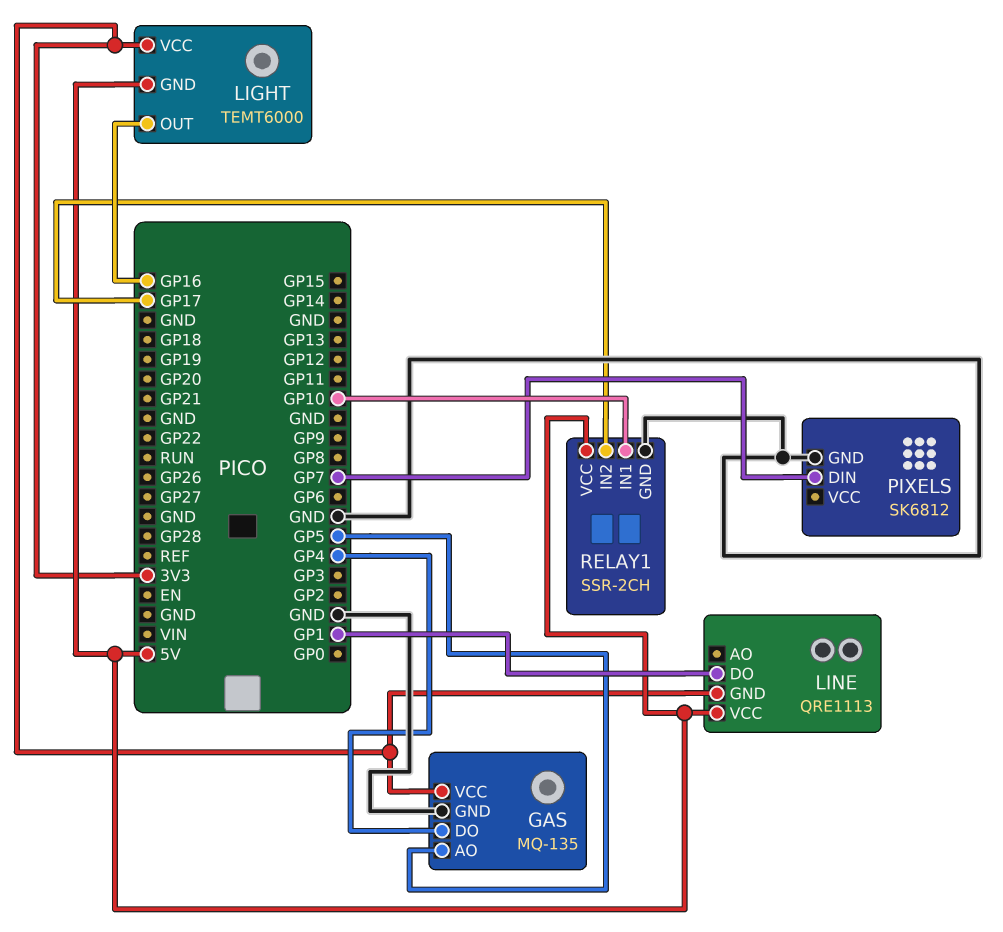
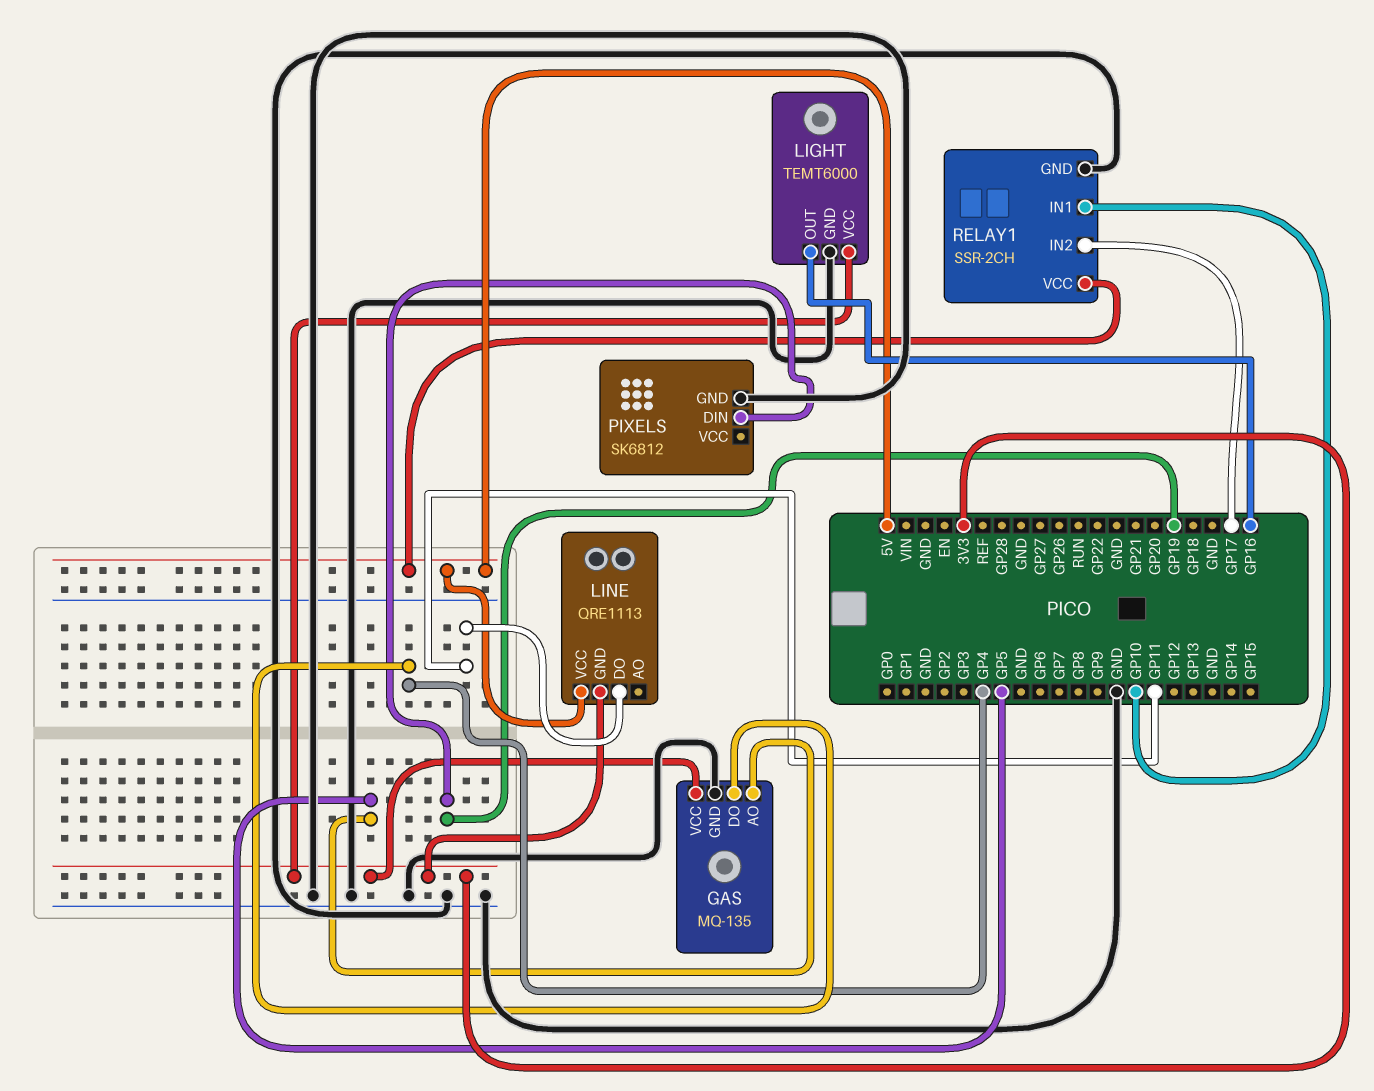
LIGHT pin GND: 5V -> GND
LINE pin DO: GP1 -> GP11
PIXELS pin DIN: GP7 -> GP19

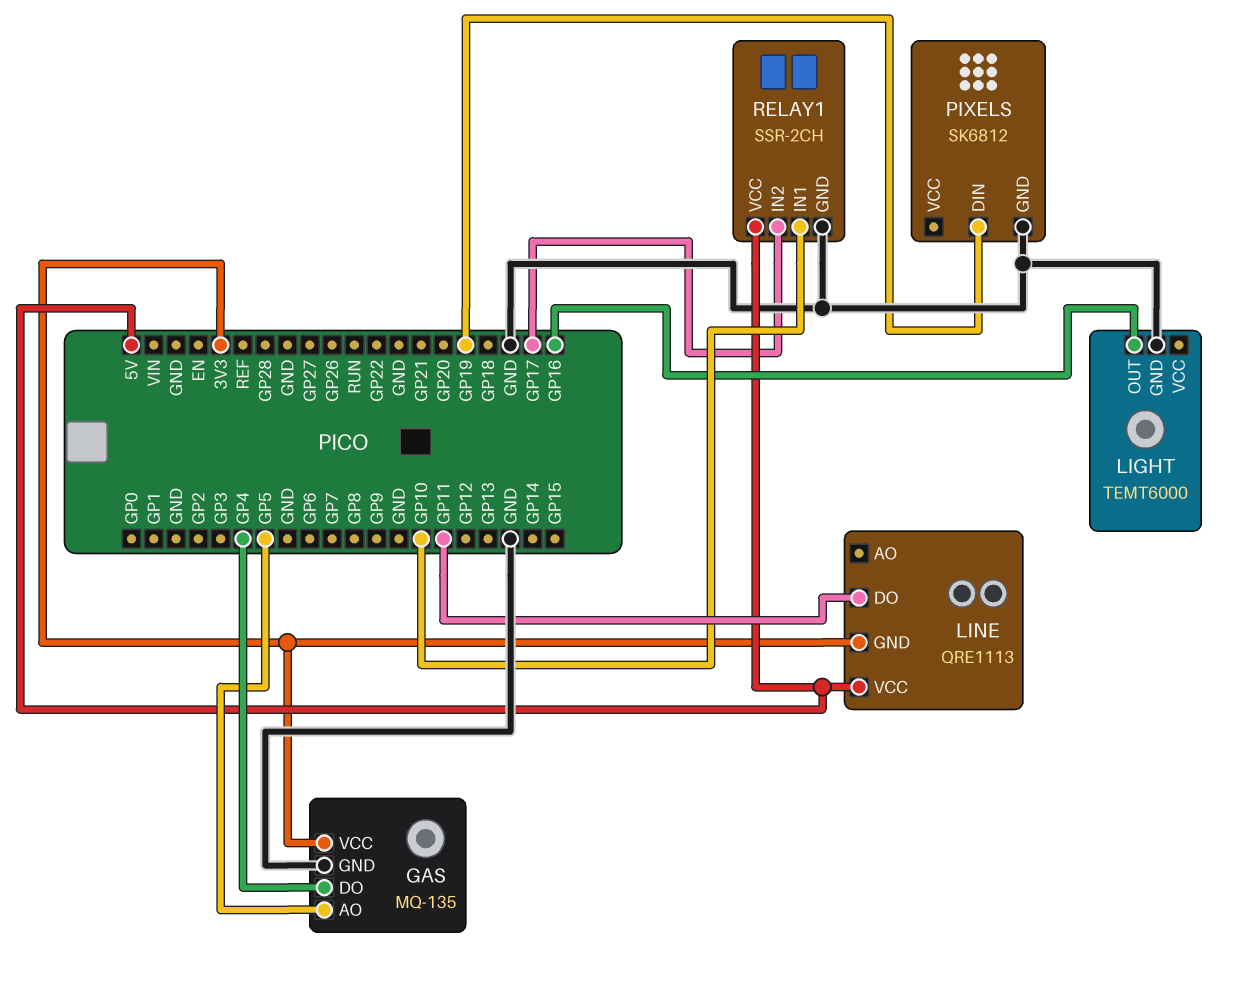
LIGHT pin VCC: 3V3 -> none

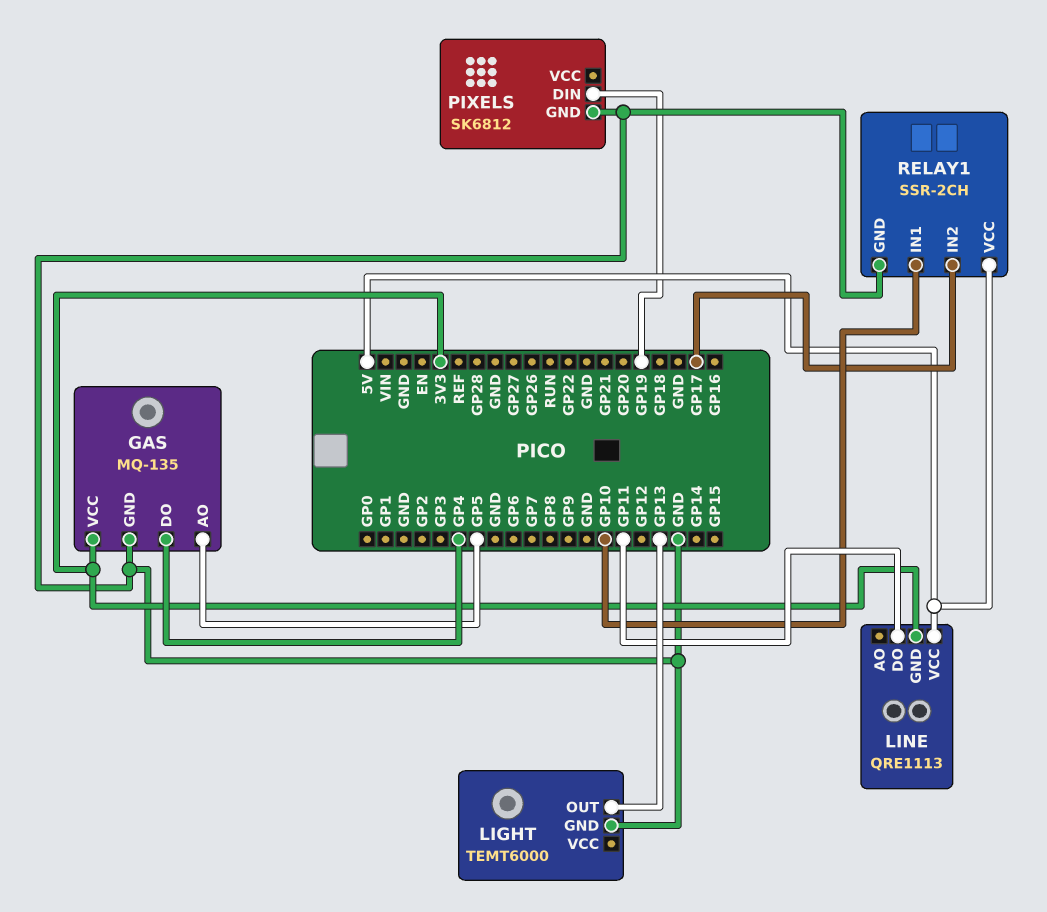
LIGHT pin OUT: GP16 -> GP13

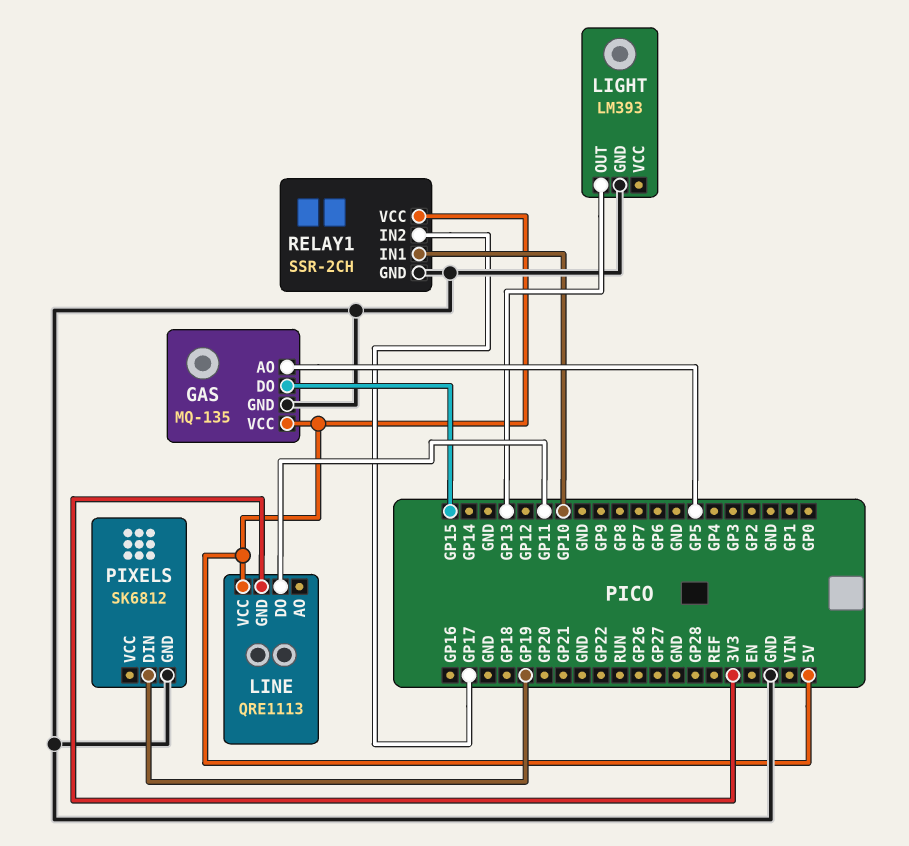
GAS pin DO: GP4 -> GP15
GAS pin VCC: 3V3 -> 5V
LIGHT: TEMT6000 -> LM393

